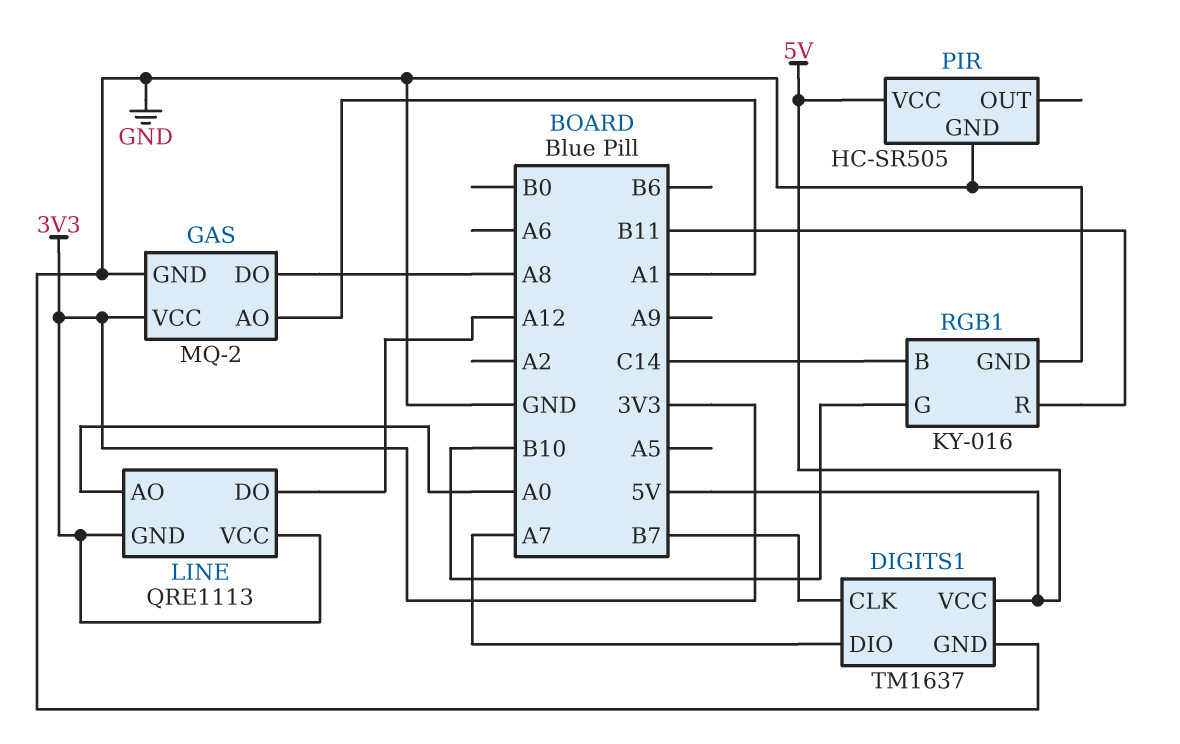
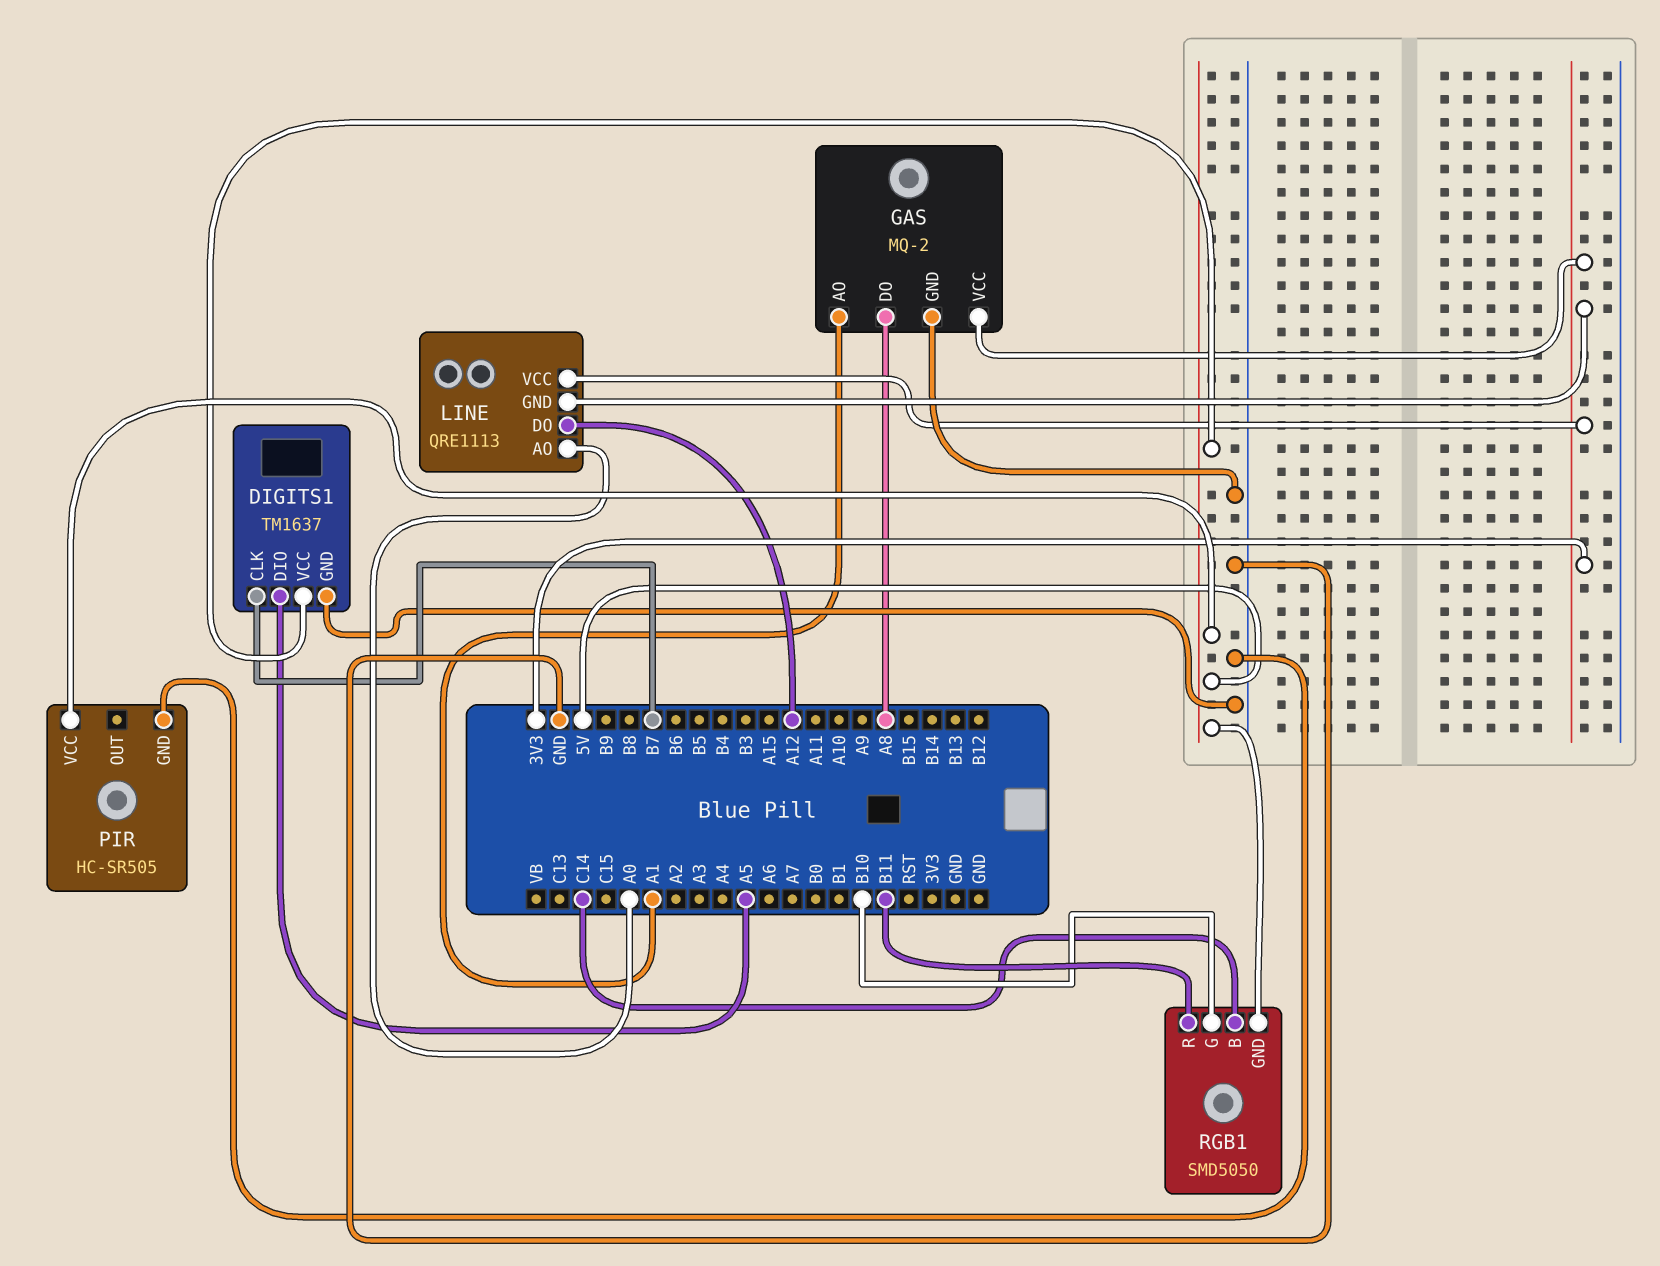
DIGITS1 pin DIO: A7 -> A5
RGB1: KY-016 -> SMD5050
RGB1 pin GND: GND -> 5V

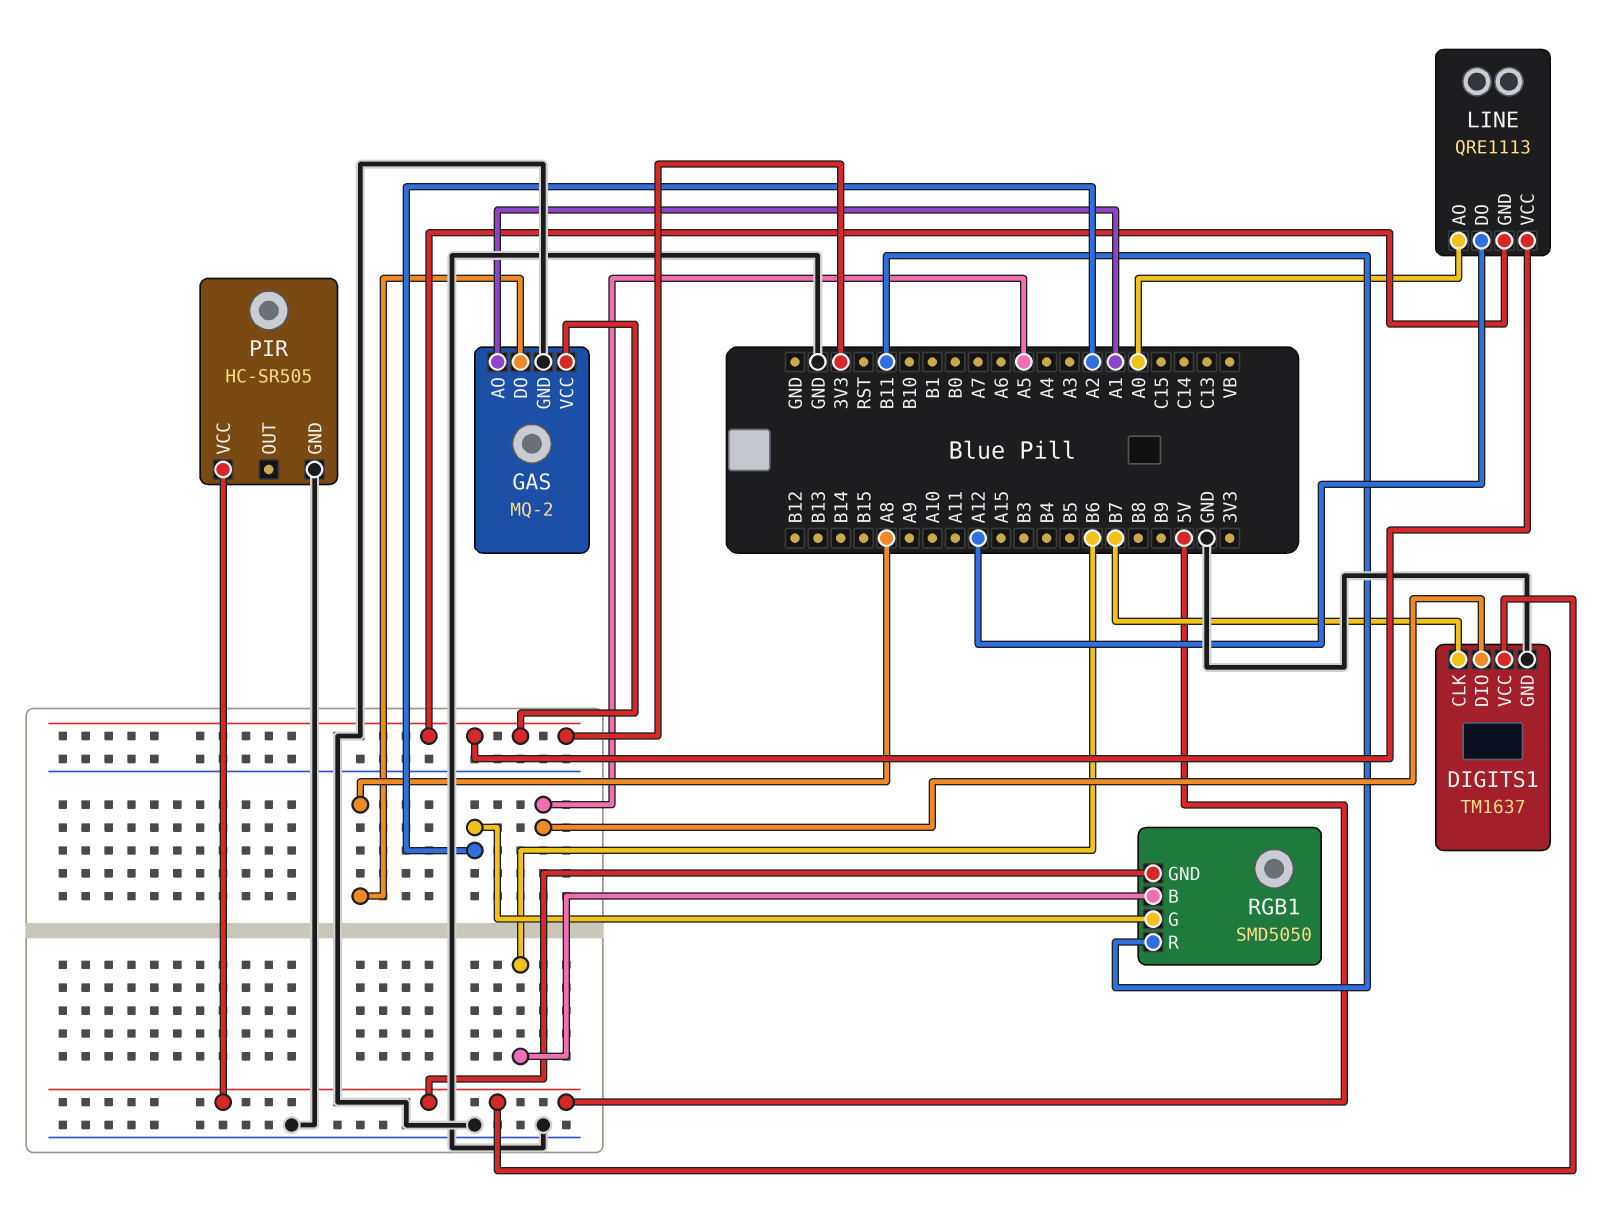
RGB1 pin B: C14 -> B6
RGB1 pin G: B10 -> A2

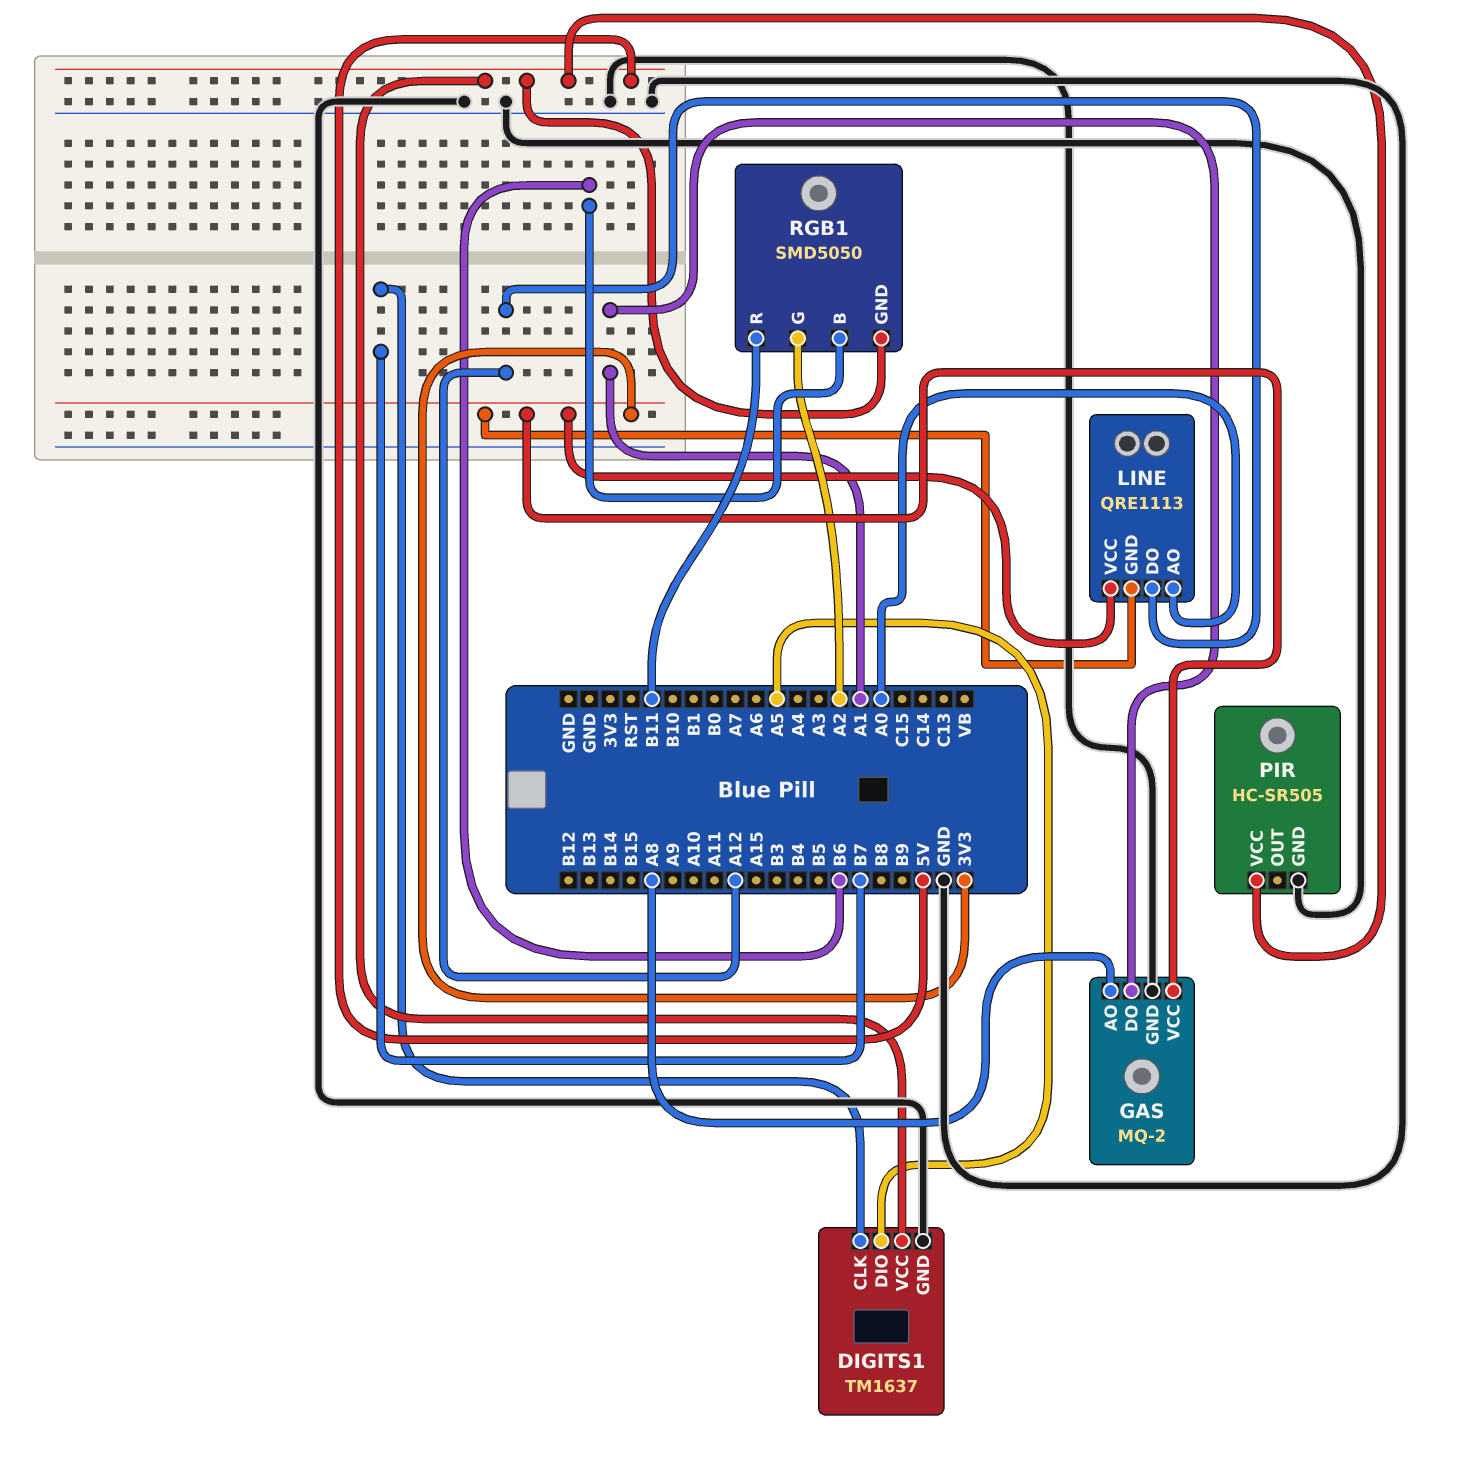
GAS pin AO: A1 -> A8
GAS pin DO: A8 -> A1

